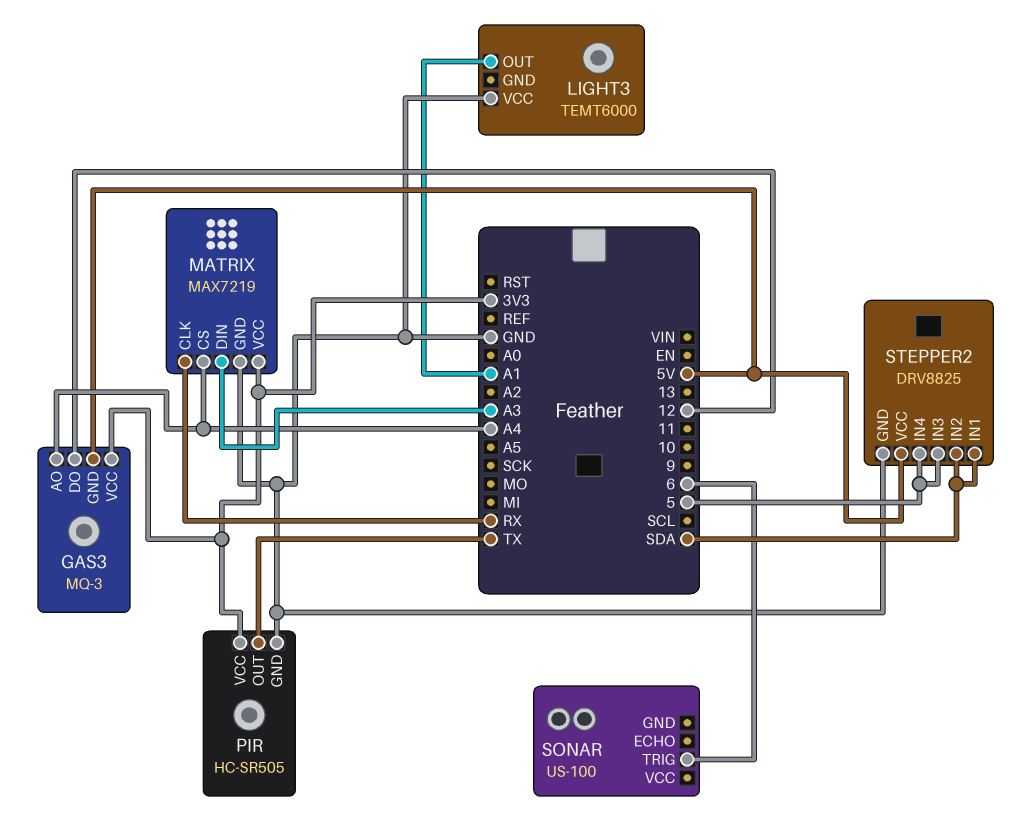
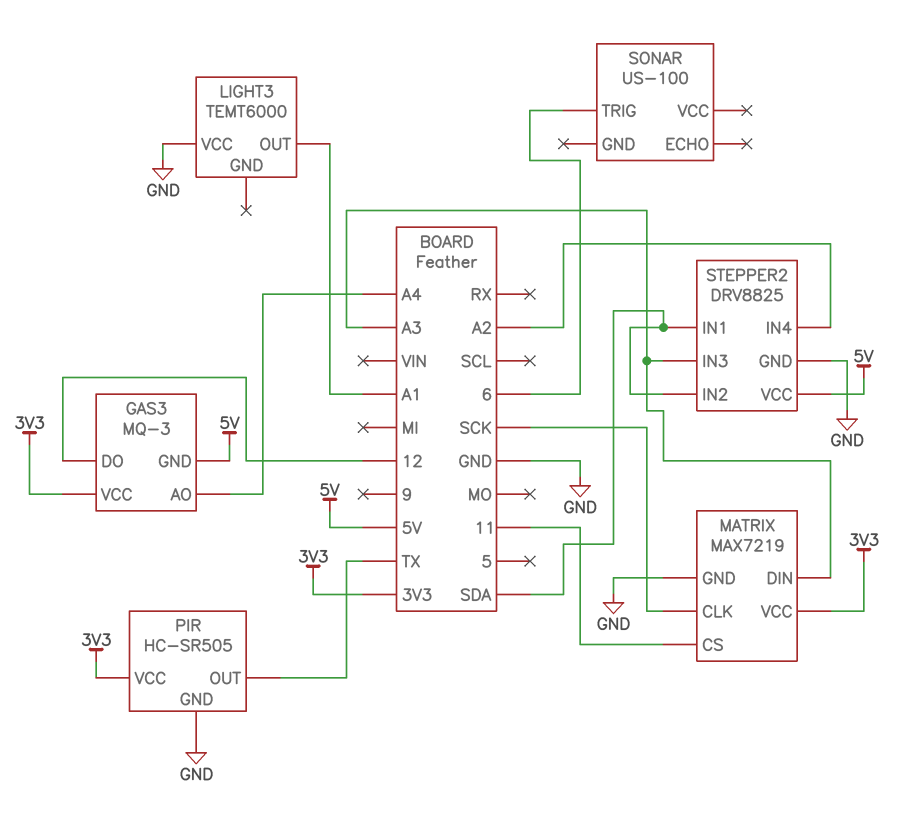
MATRIX pin CLK: RX -> SCK
MATRIX pin CS: A4 -> 11
STEPPER2 pin IN3: 5 -> A3
STEPPER2 pin IN4: 5 -> A2

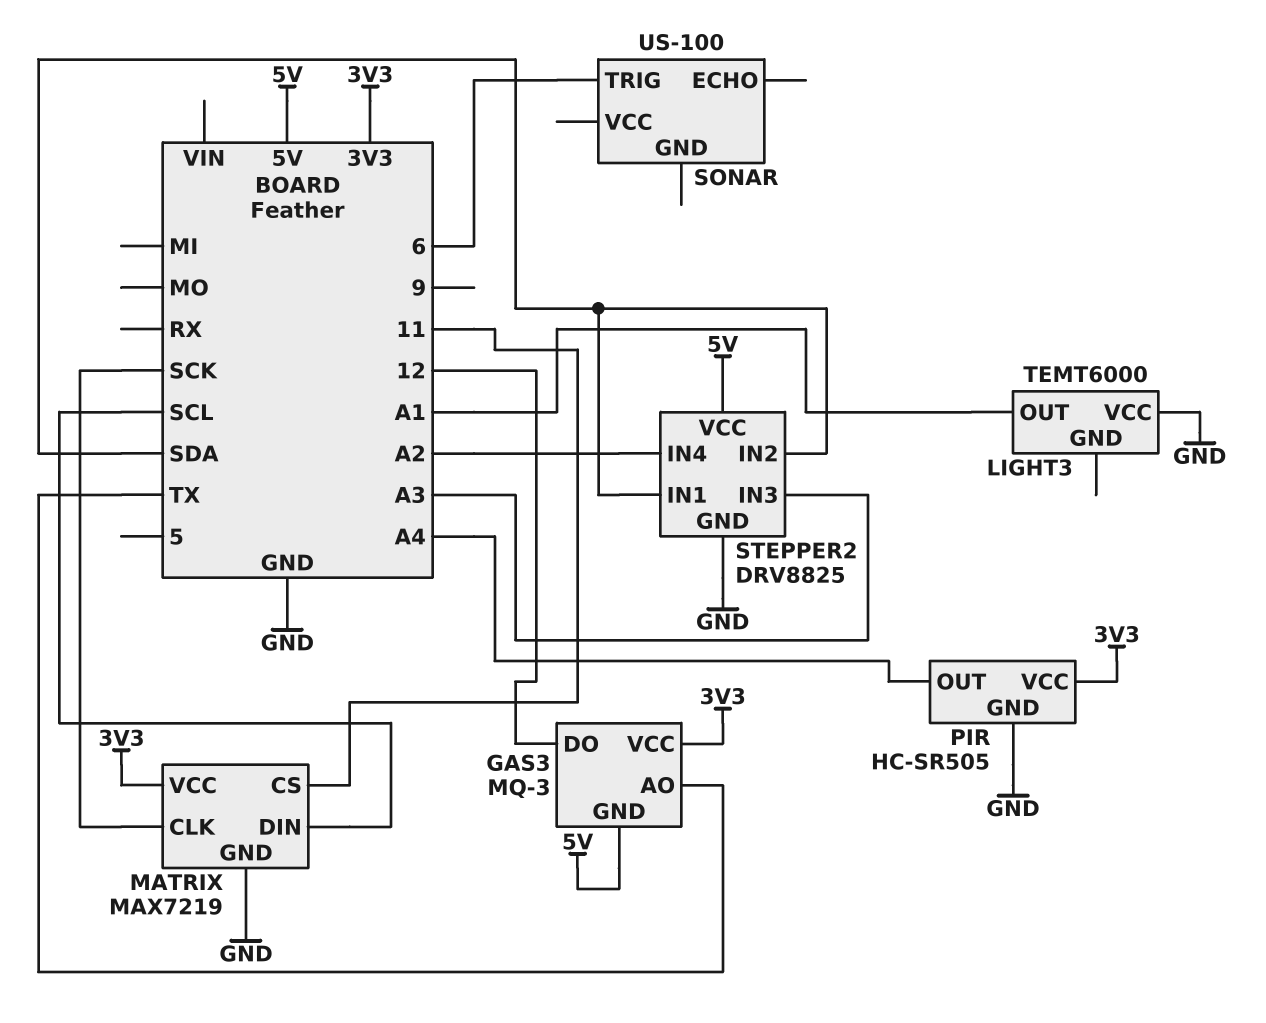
GAS3 pin AO: A4 -> TX
MATRIX pin DIN: A3 -> SCL
PIR pin OUT: TX -> A4

